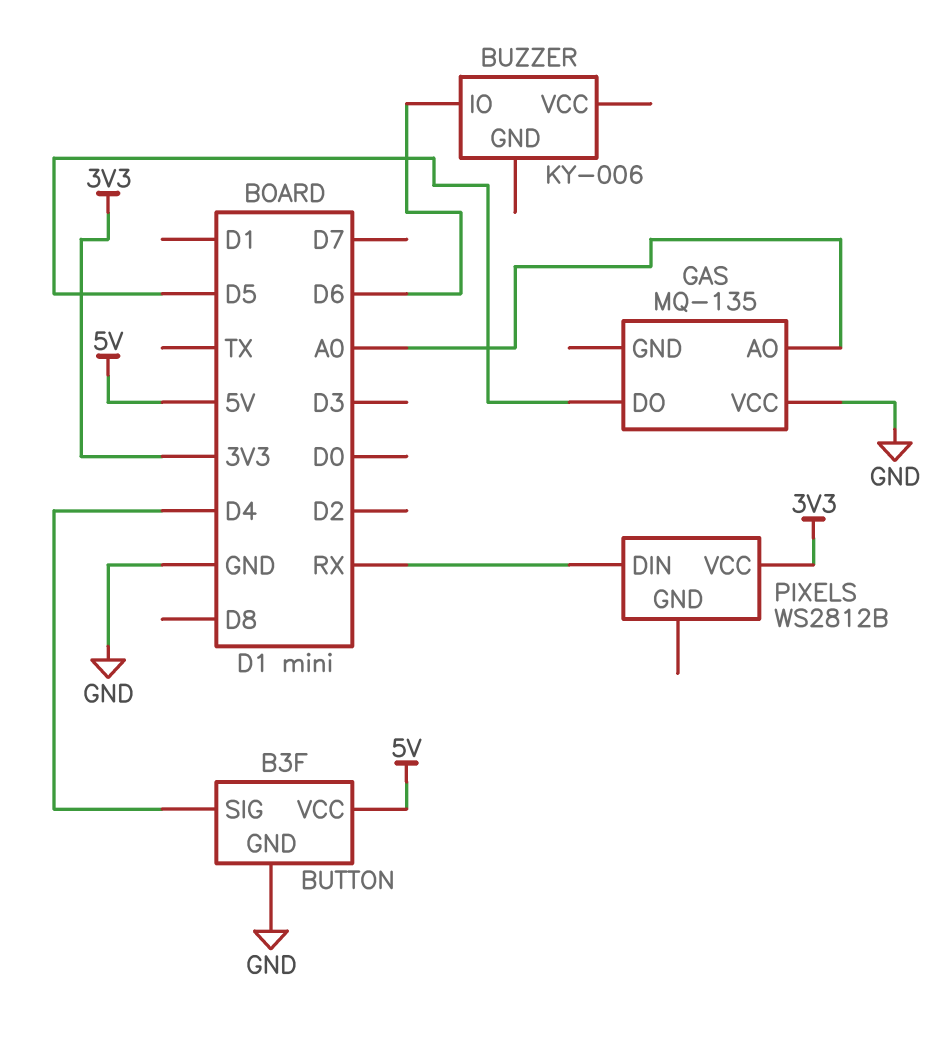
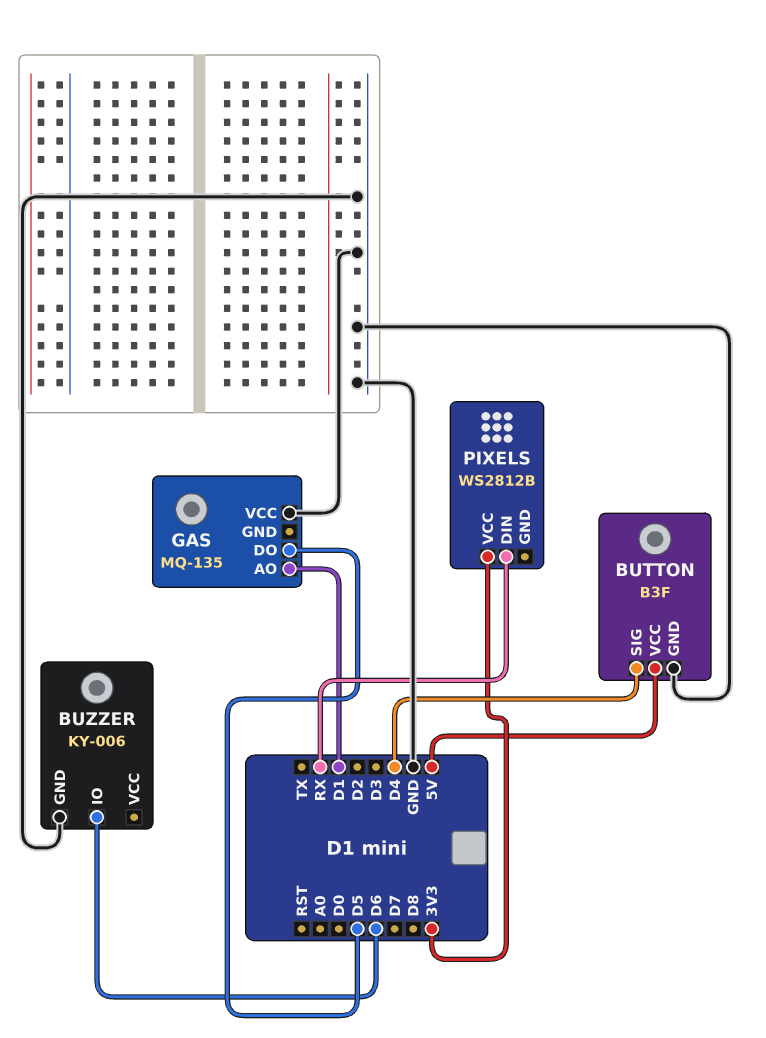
BUZZER pin GND: none -> GND
GAS pin AO: A0 -> D1

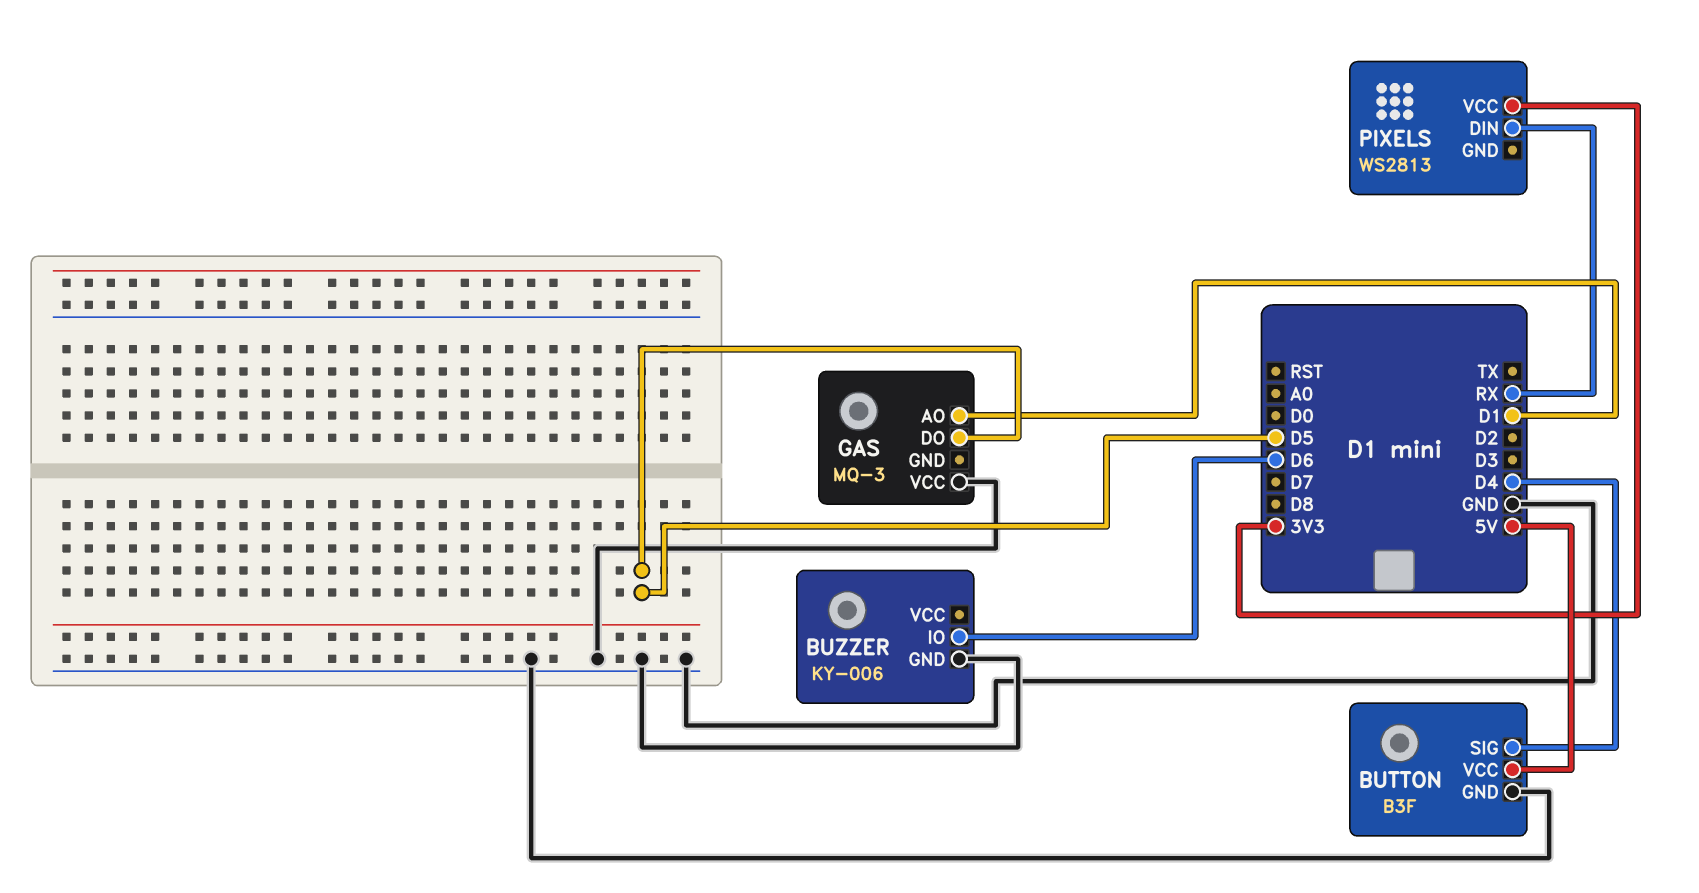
GAS: MQ-135 -> MQ-3
PIXELS: WS2812B -> WS2813

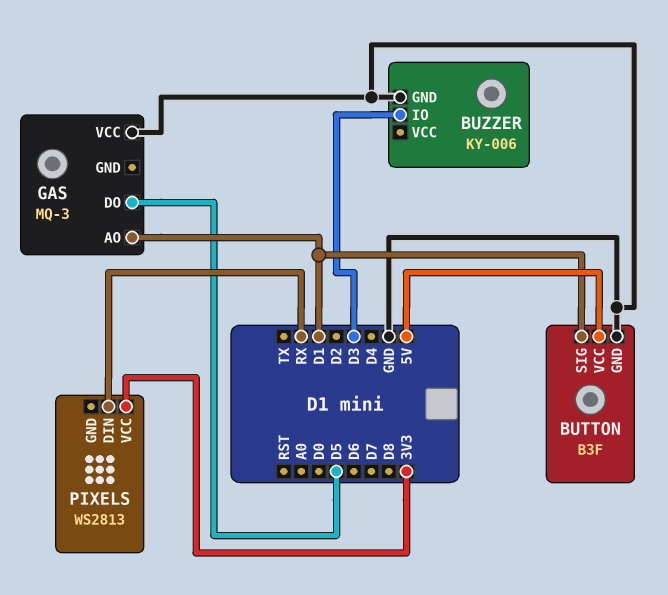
BUTTON pin SIG: D4 -> D1
BUZZER pin IO: D6 -> D3

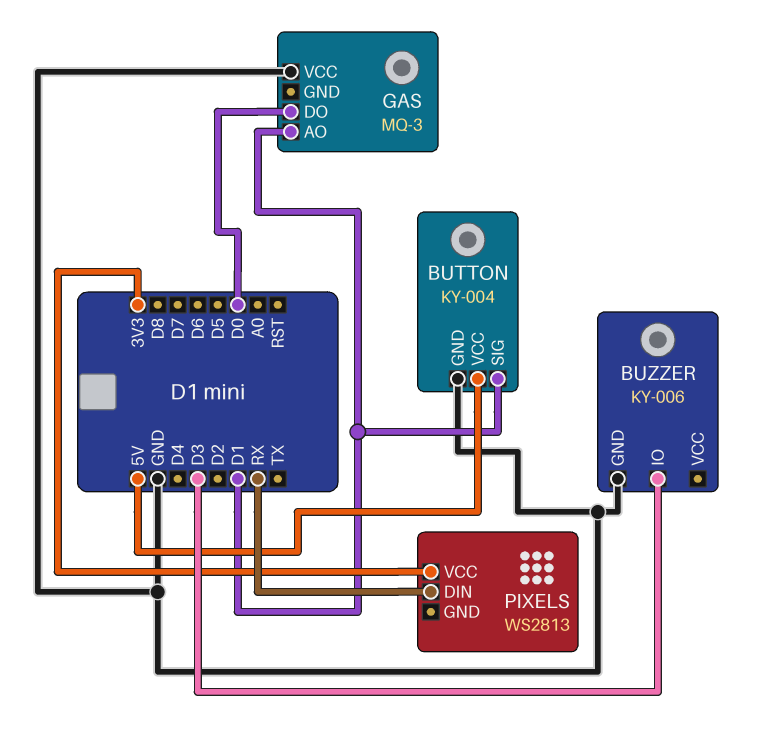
BUTTON: B3F -> KY-004
GAS pin DO: D5 -> D0

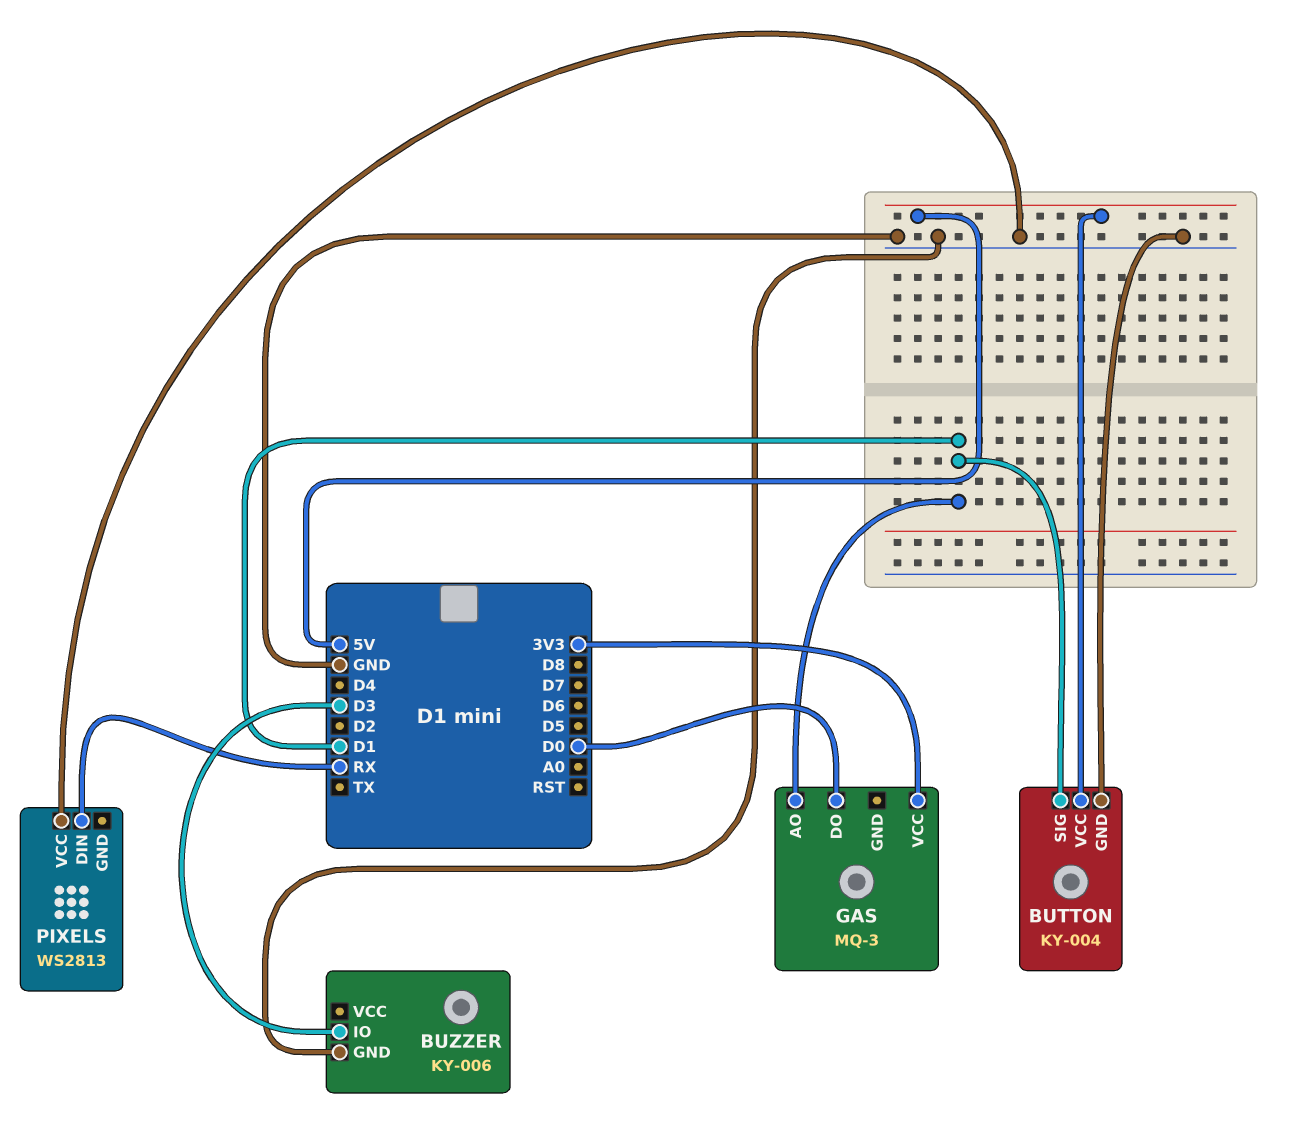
GAS pin VCC: GND -> 3V3
PIXELS pin VCC: 3V3 -> GND

